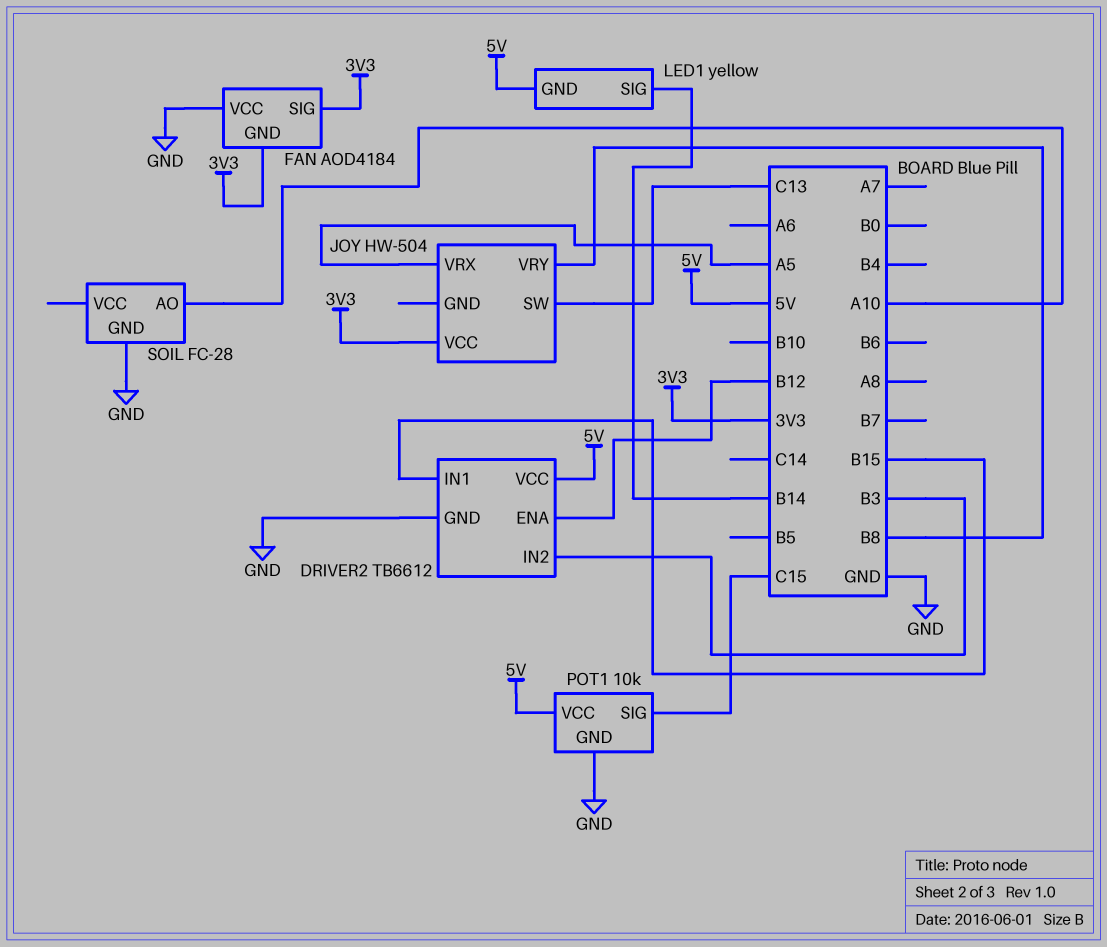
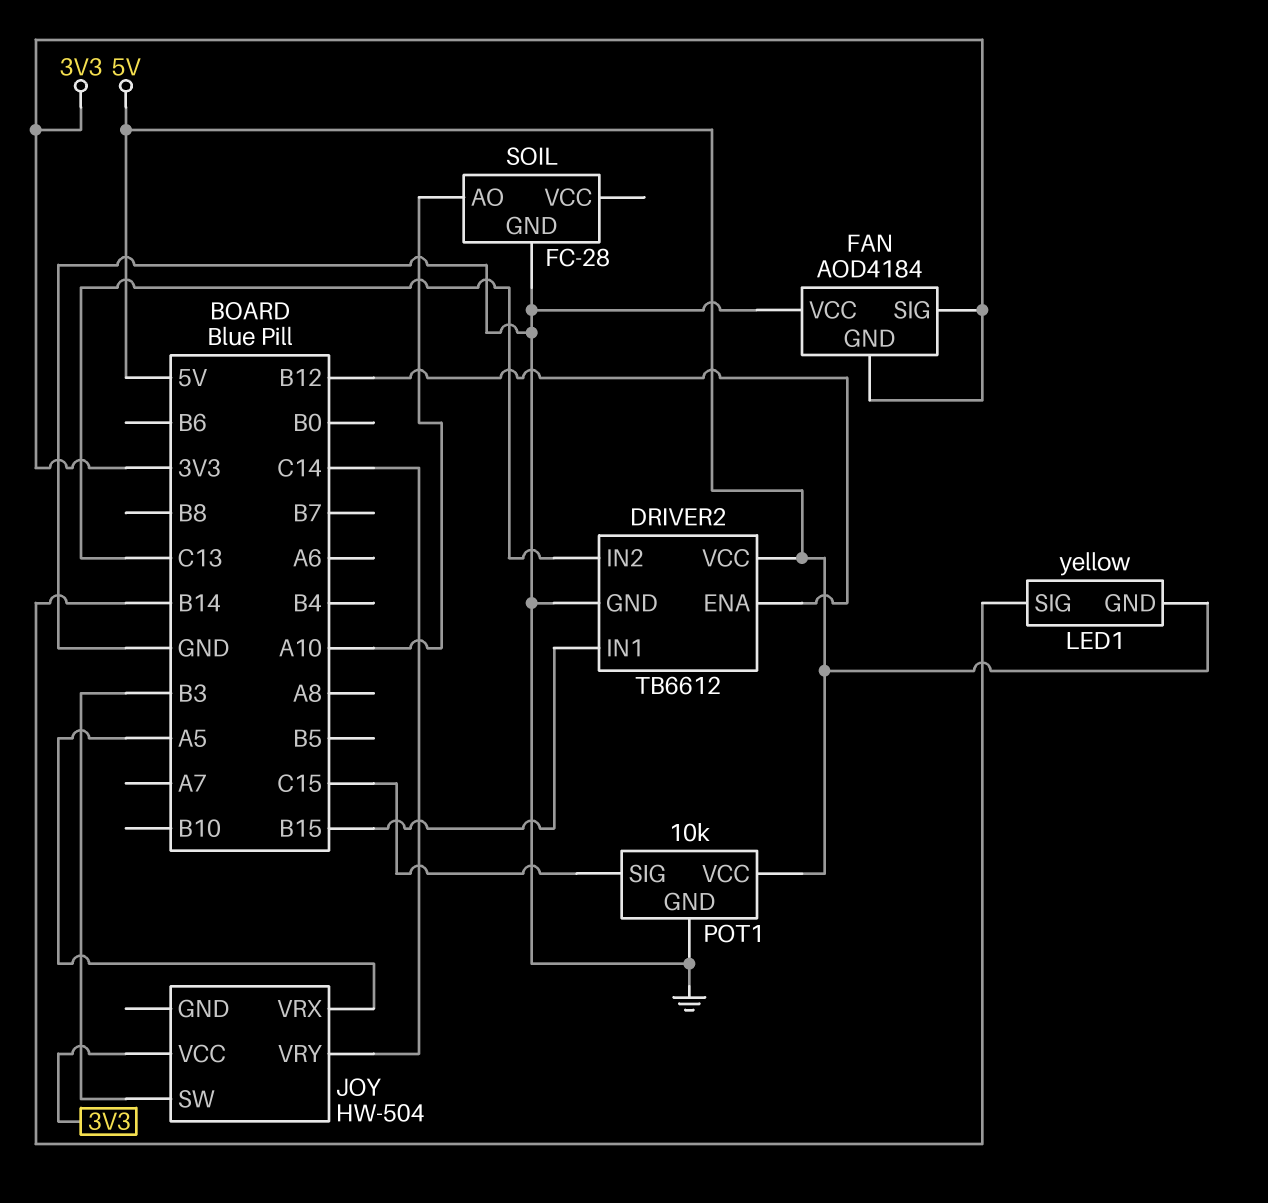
DRIVER2 pin IN2: B3 -> C13
JOY pin SW: C13 -> B3
JOY pin VRY: B8 -> C14

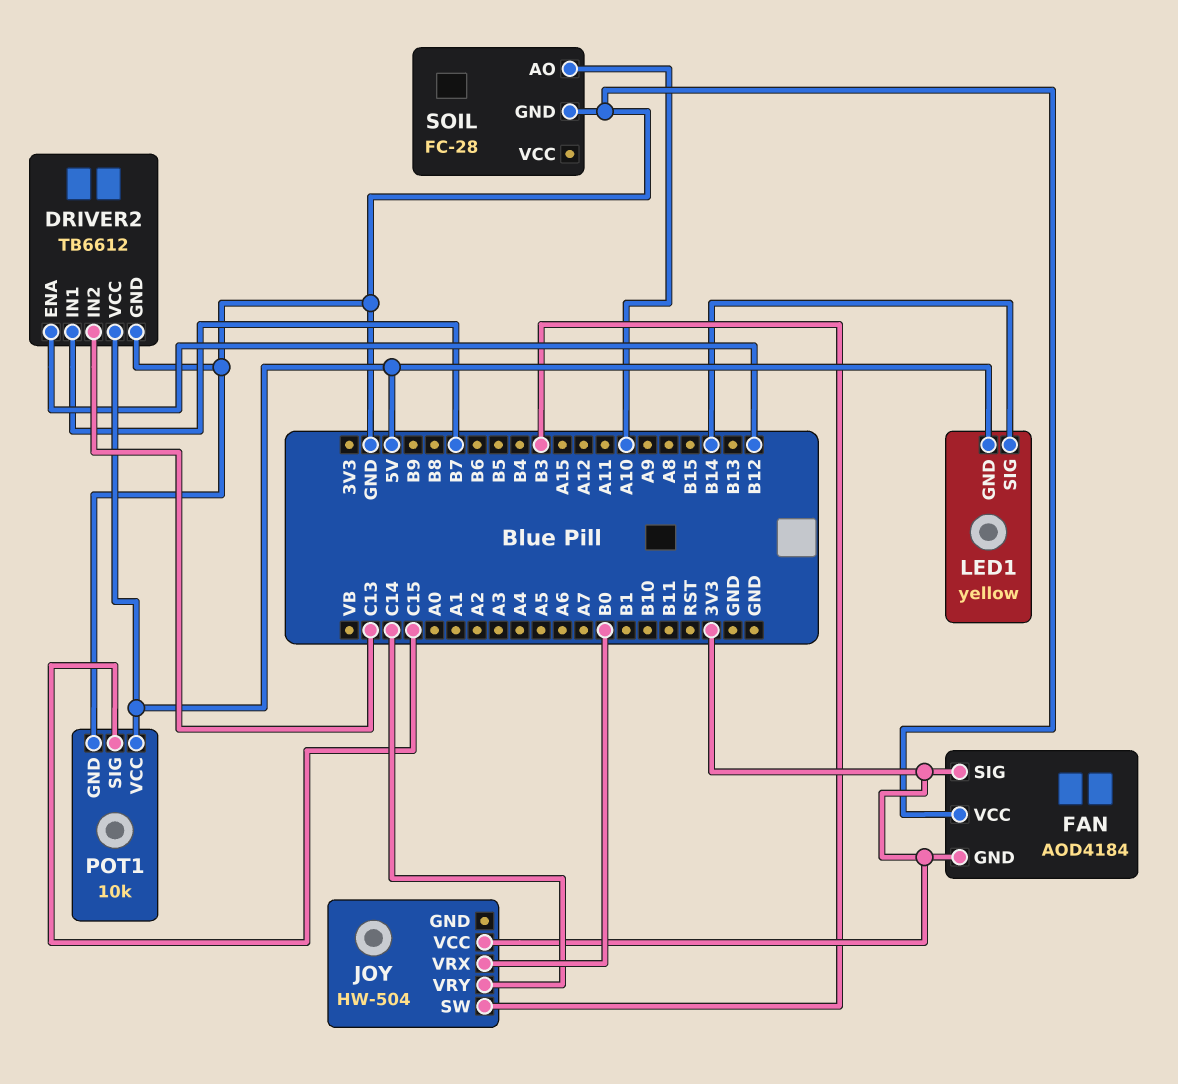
DRIVER2 pin IN1: B15 -> B7
JOY pin VRX: A5 -> B0

